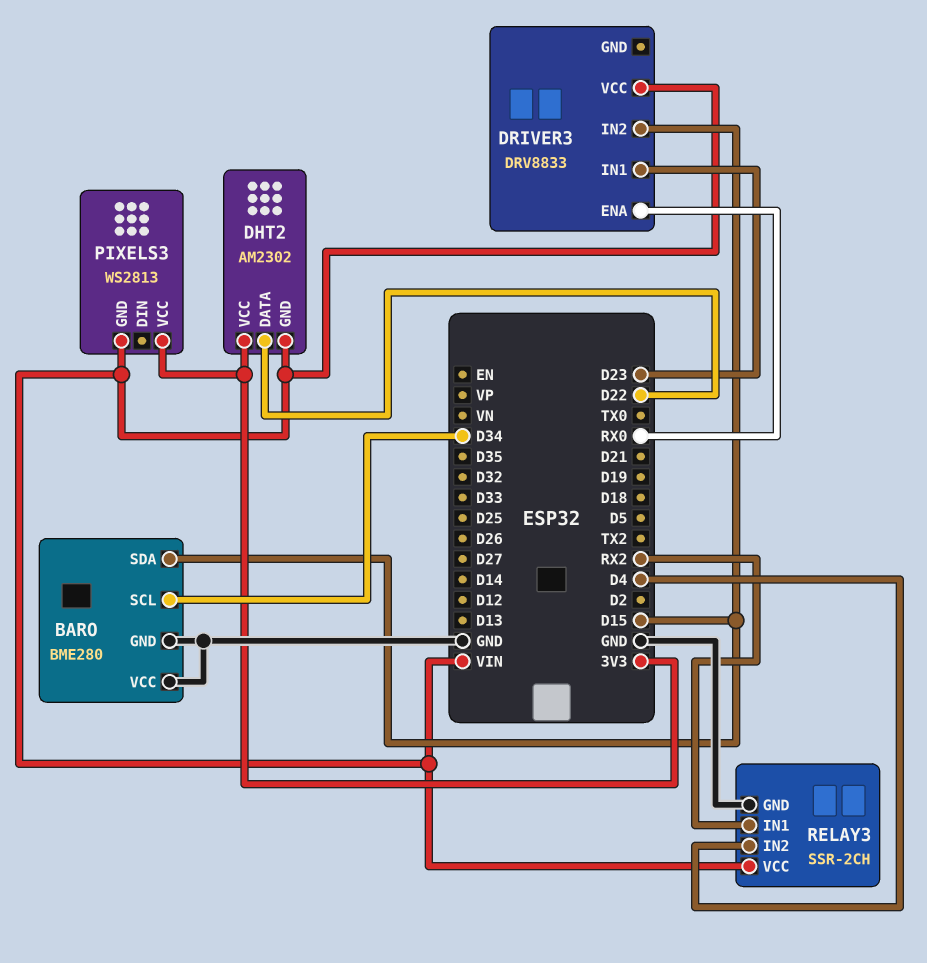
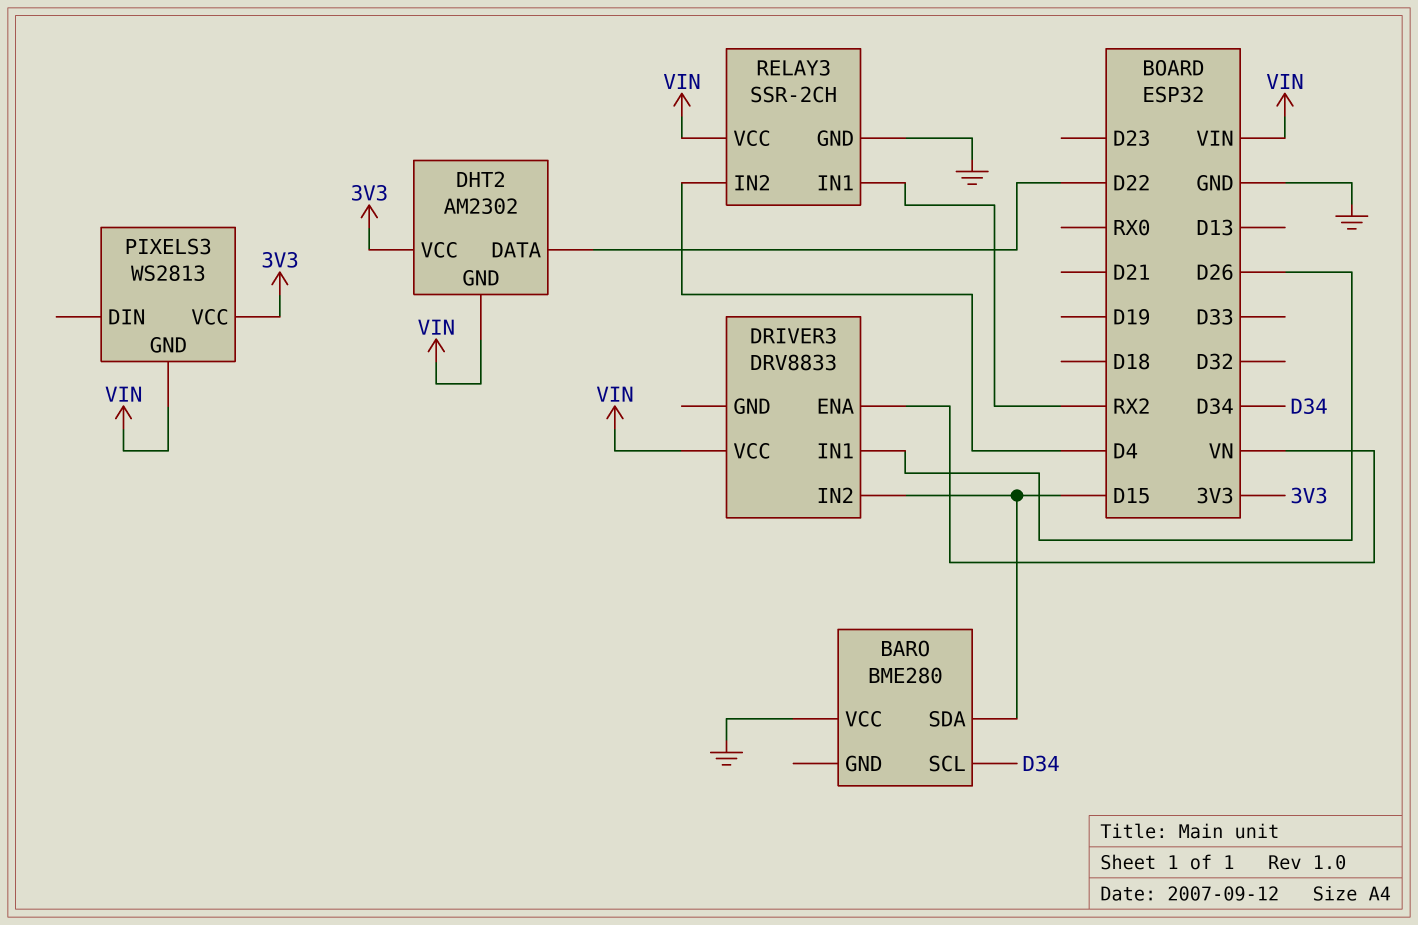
BARO pin GND: GND -> none
DRIVER3 pin ENA: RX0 -> VN
DRIVER3 pin IN1: D23 -> D26

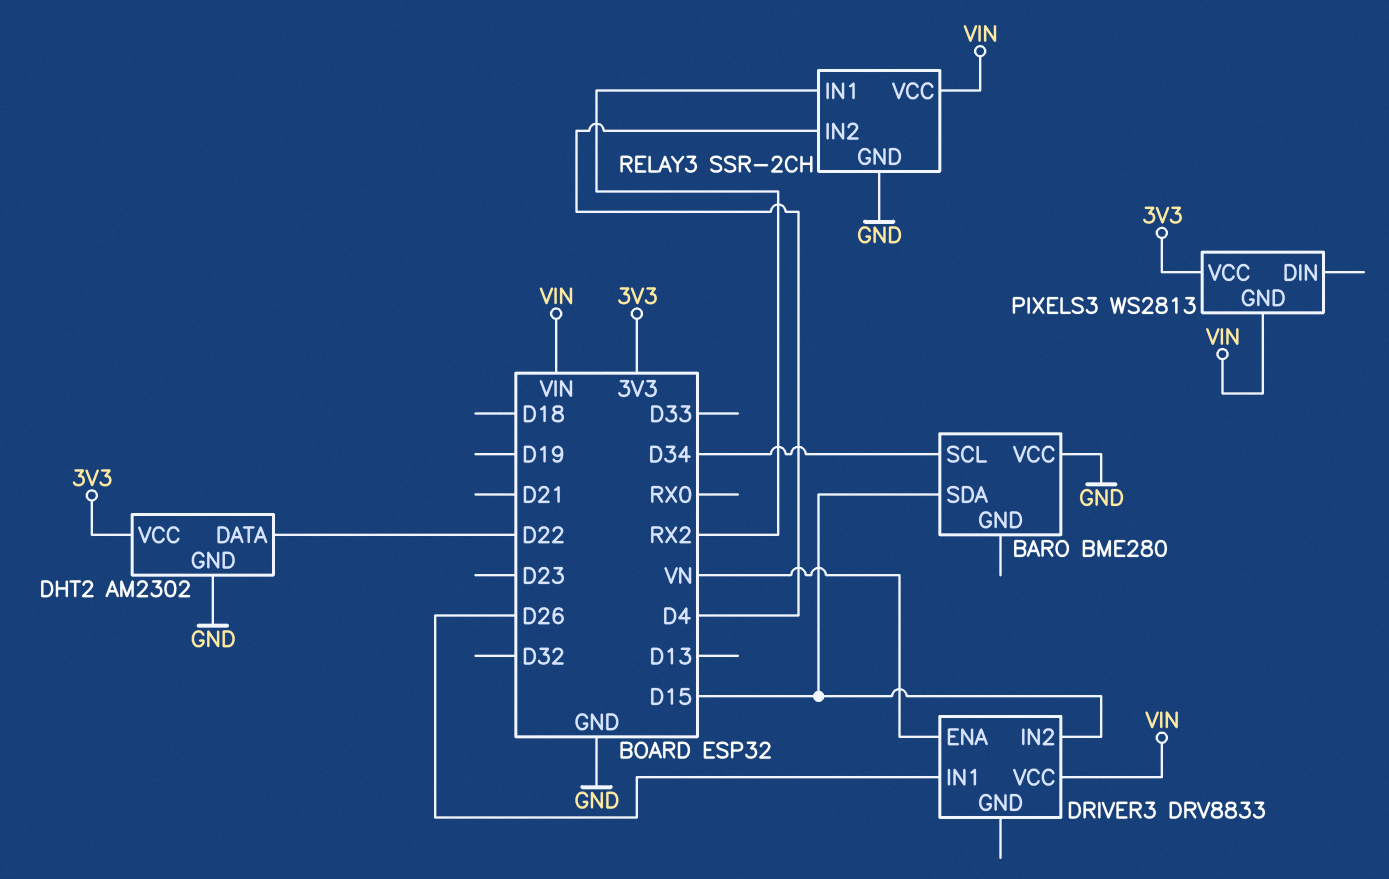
DHT2 pin GND: VIN -> GND

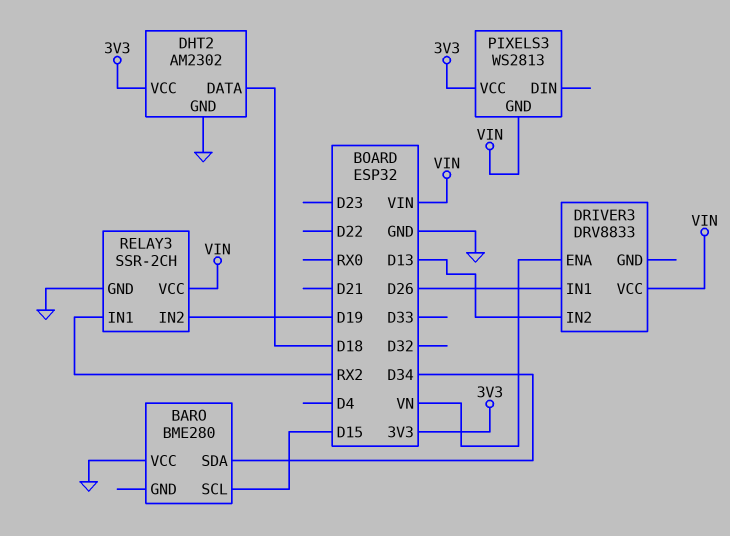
BARO pin SCL: D34 -> D15
BARO pin SDA: D15 -> D34
DHT2 pin DATA: D22 -> D18
DRIVER3 pin IN2: D15 -> D13
RELAY3 pin IN2: D4 -> D19

